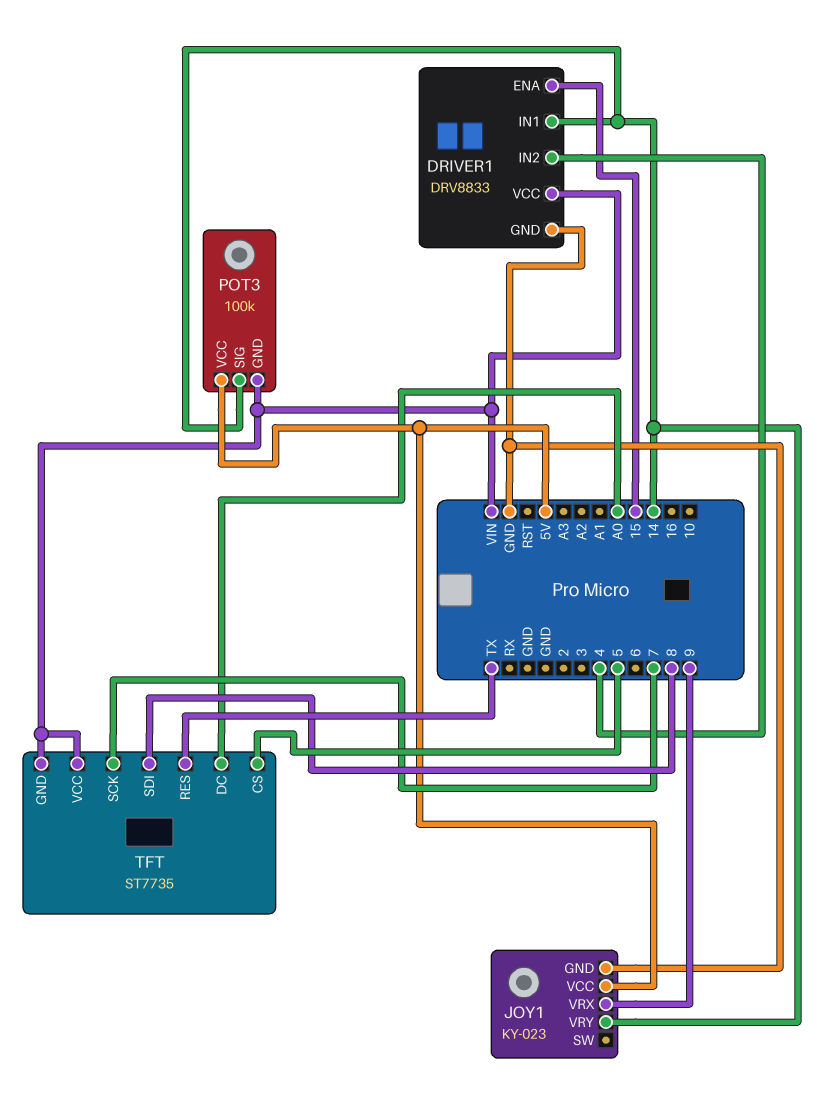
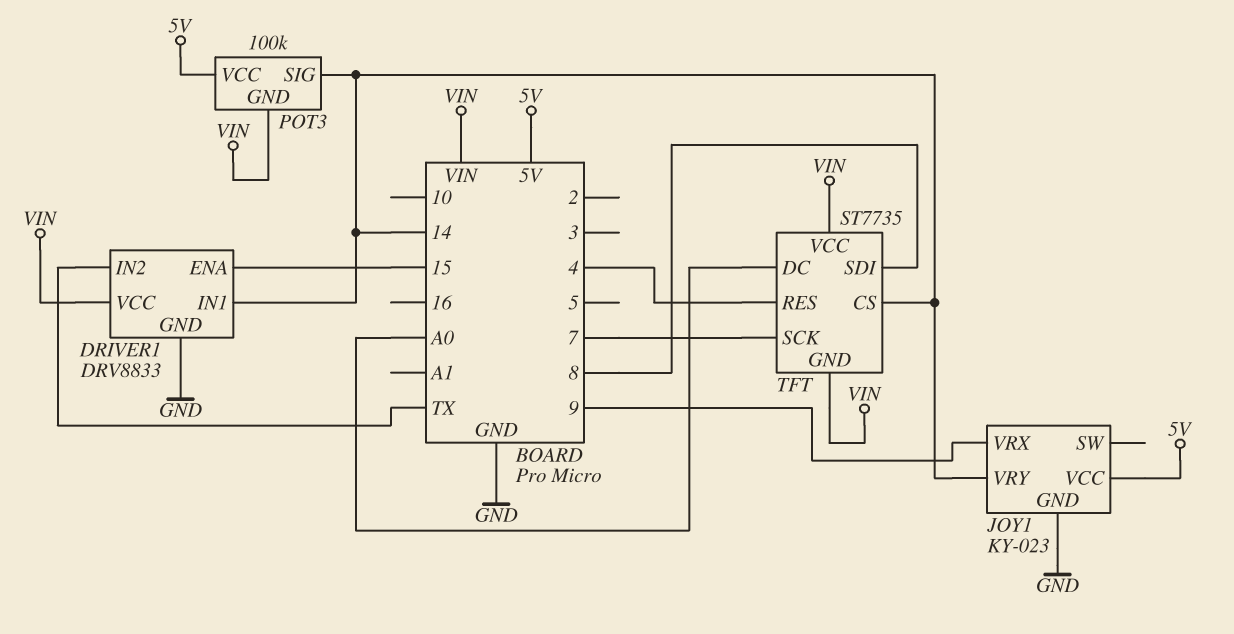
DRIVER1 pin IN2: 4 -> TX
TFT pin CS: 5 -> 14
TFT pin RES: TX -> 4

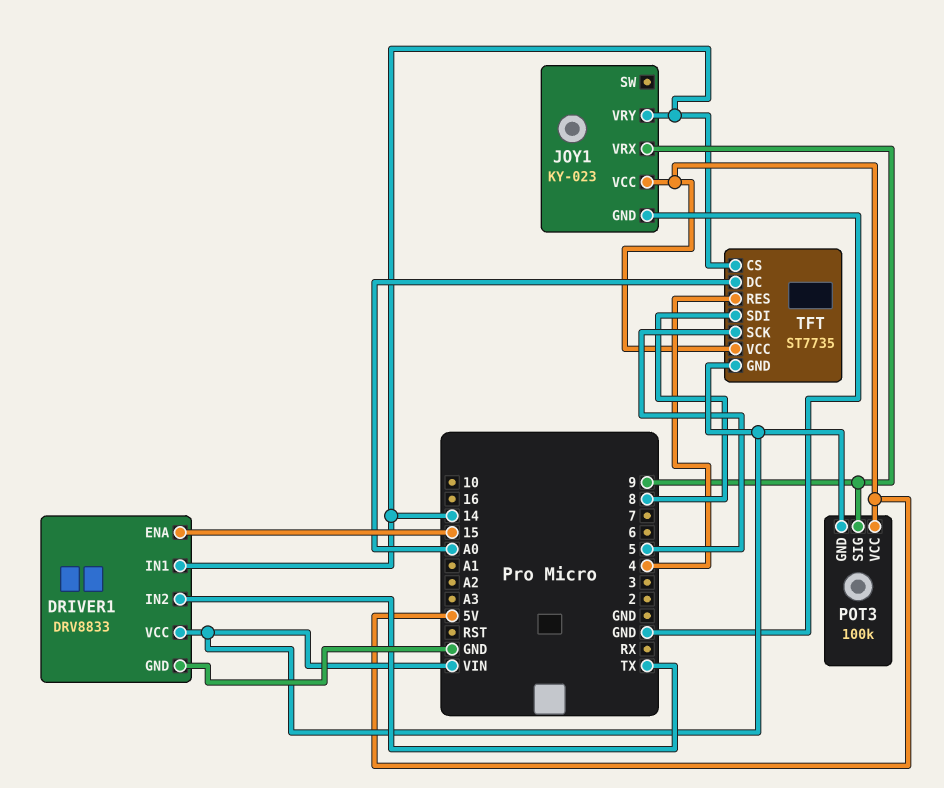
POT3 pin SIG: 14 -> 9
TFT pin SCK: 7 -> 5
TFT pin VCC: VIN -> 5V

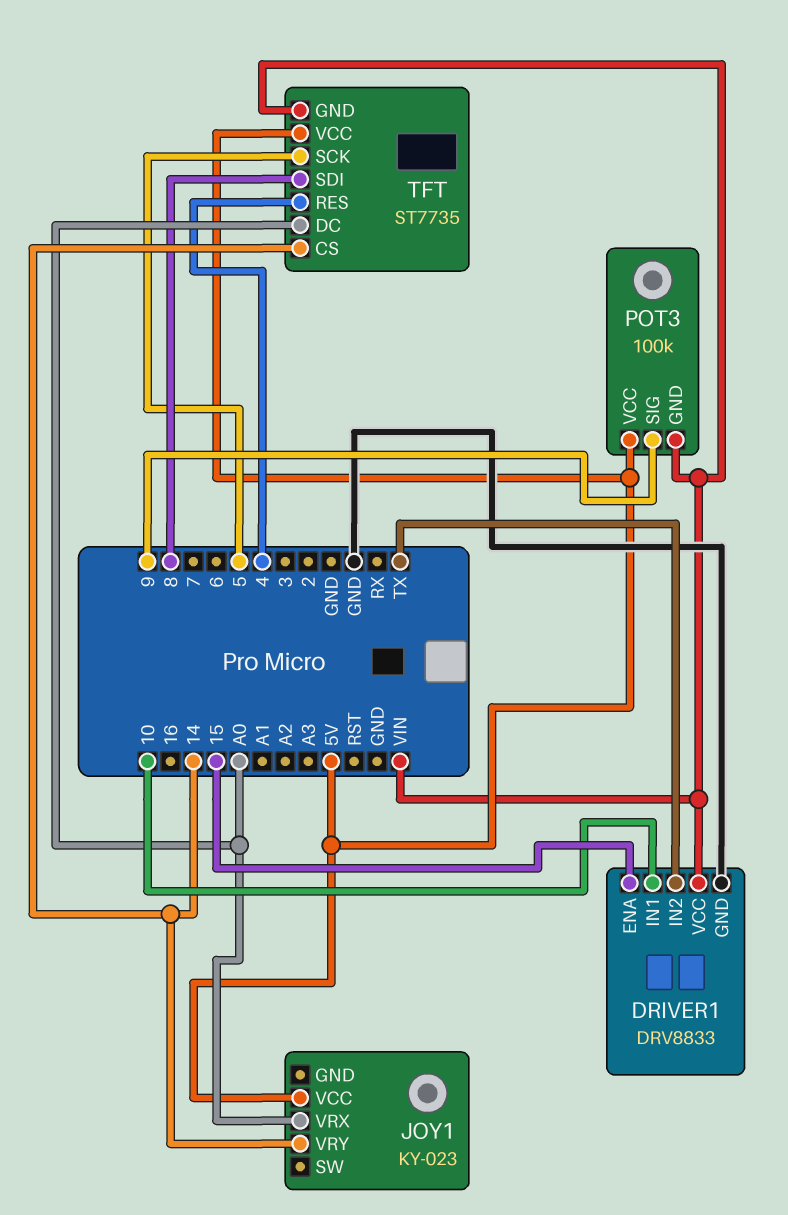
DRIVER1 pin IN1: 14 -> 10
JOY1 pin GND: GND -> none
JOY1 pin VRX: 9 -> A0

